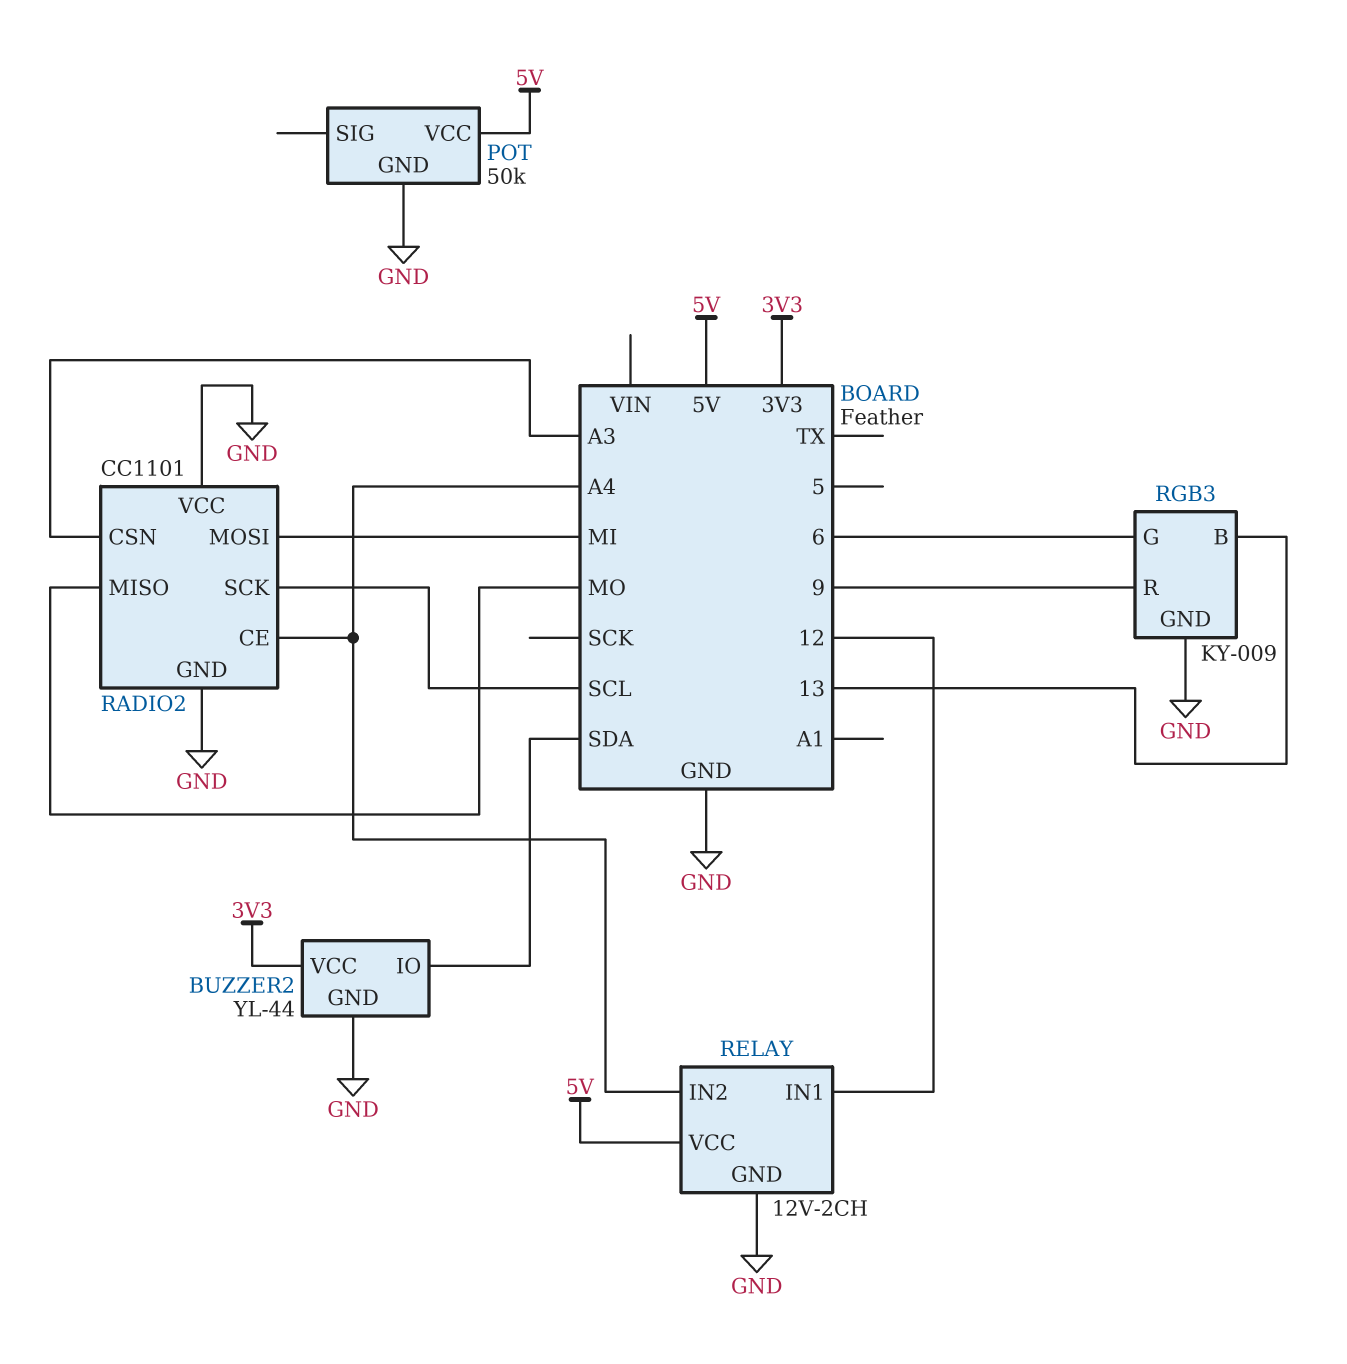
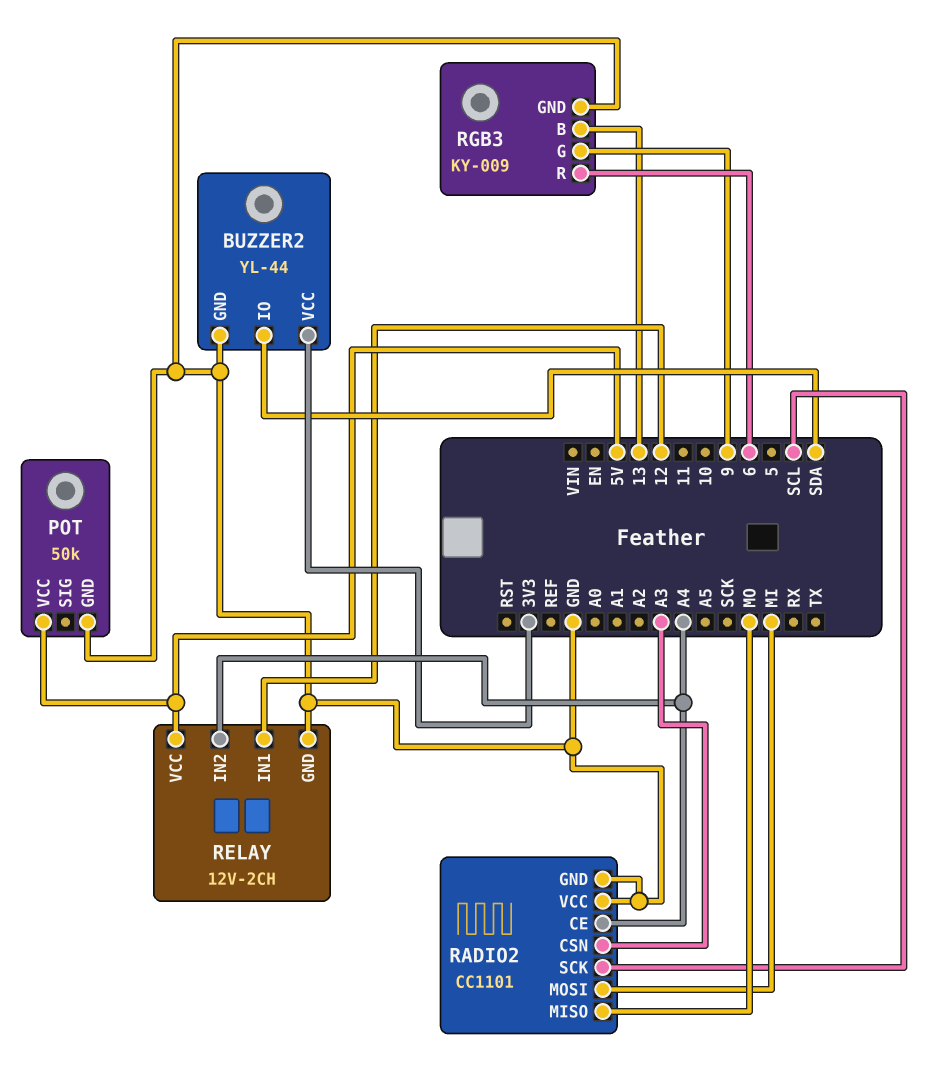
RGB3 pin G: 6 -> 9
RGB3 pin R: 9 -> 6

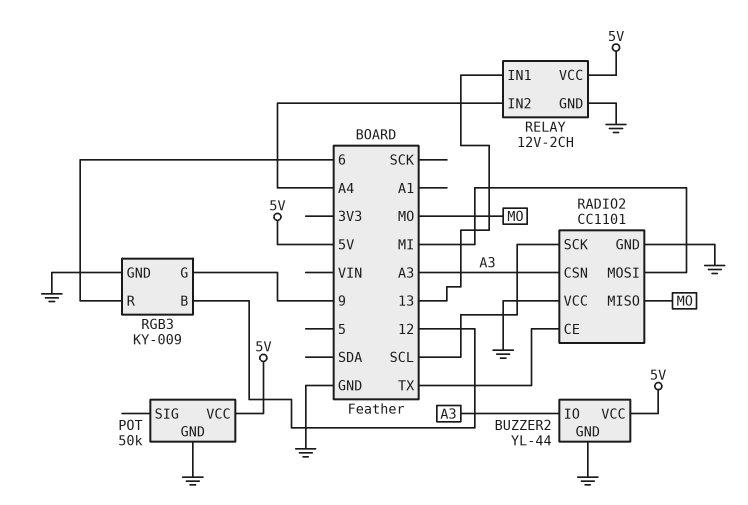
BUZZER2 pin IO: SDA -> A3
BUZZER2 pin VCC: 3V3 -> 5V
RADIO2 pin CE: A4 -> TX
RELAY pin IN1: 12 -> 13
RGB3 pin B: 13 -> 12

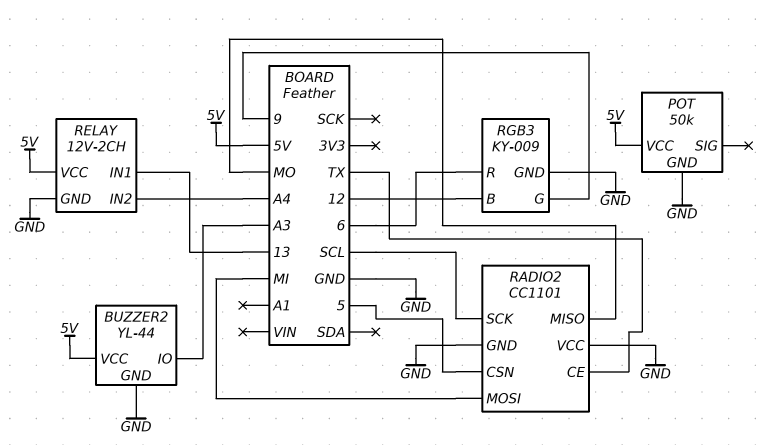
RADIO2 pin CSN: A3 -> 5

